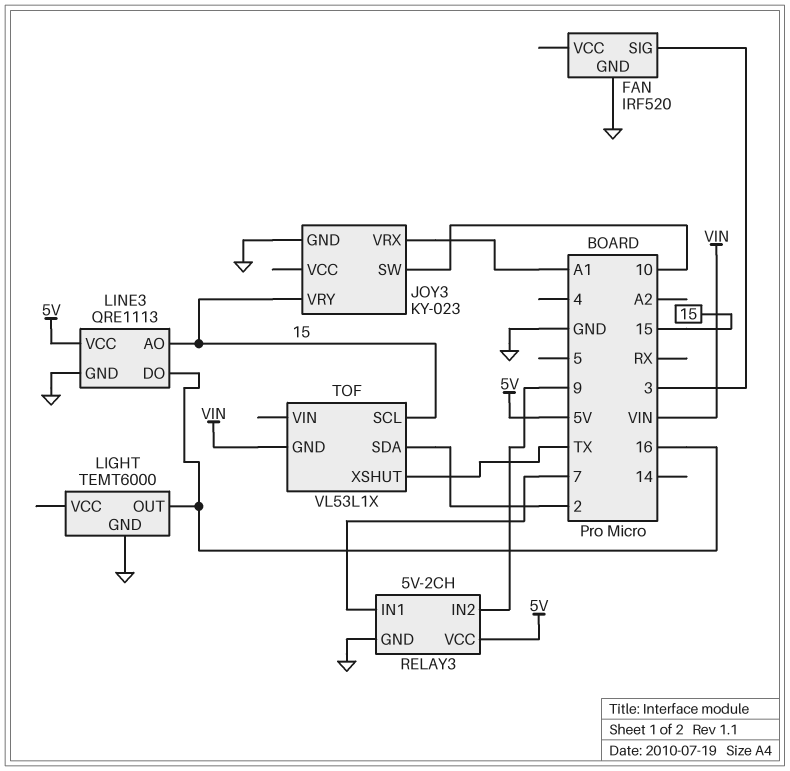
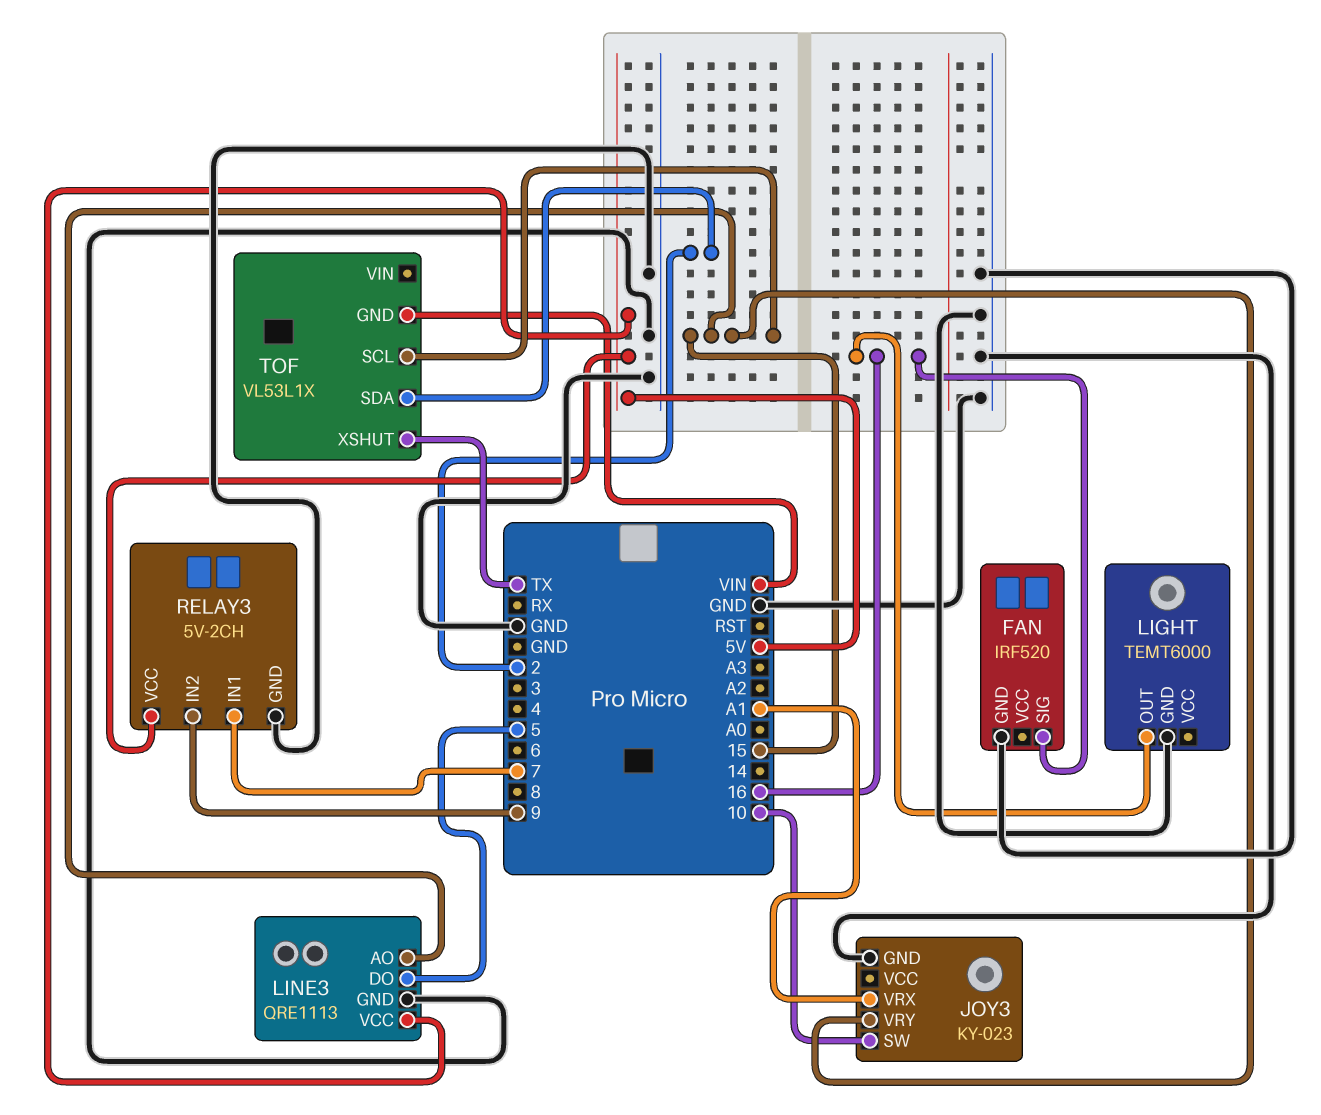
FAN pin SIG: 3 -> 16
LINE3 pin DO: 16 -> 5

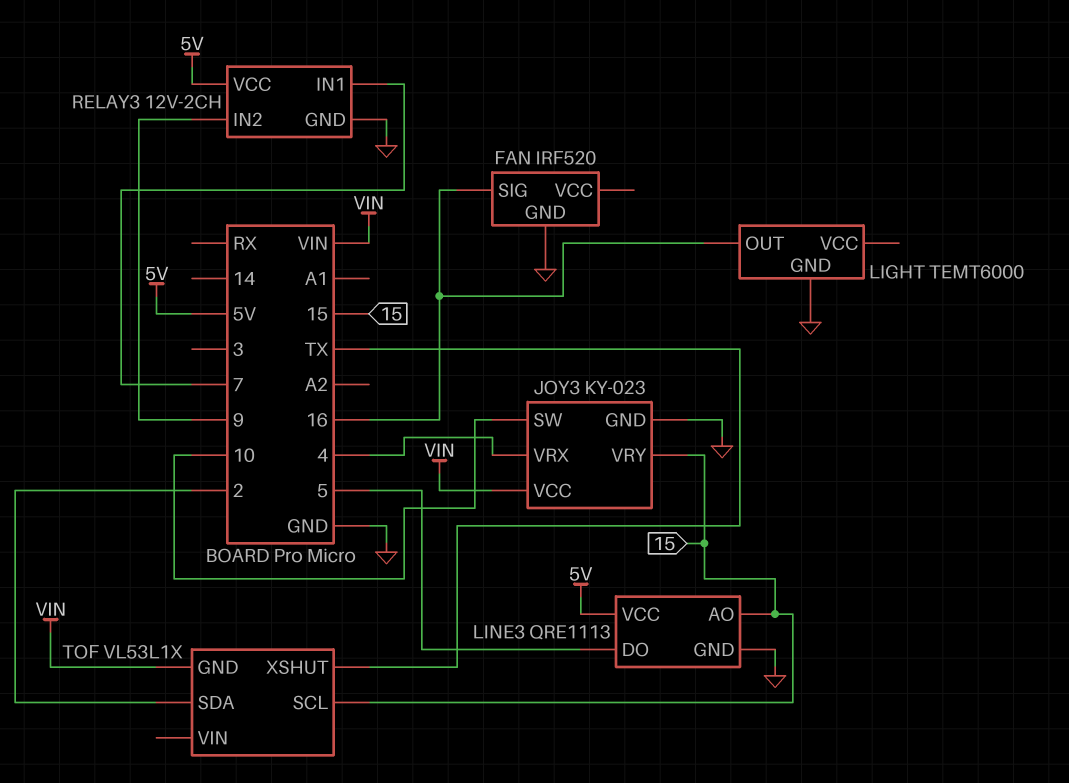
JOY3 pin VCC: none -> VIN
JOY3 pin VRX: A1 -> 4
RELAY3: 5V-2CH -> 12V-2CH

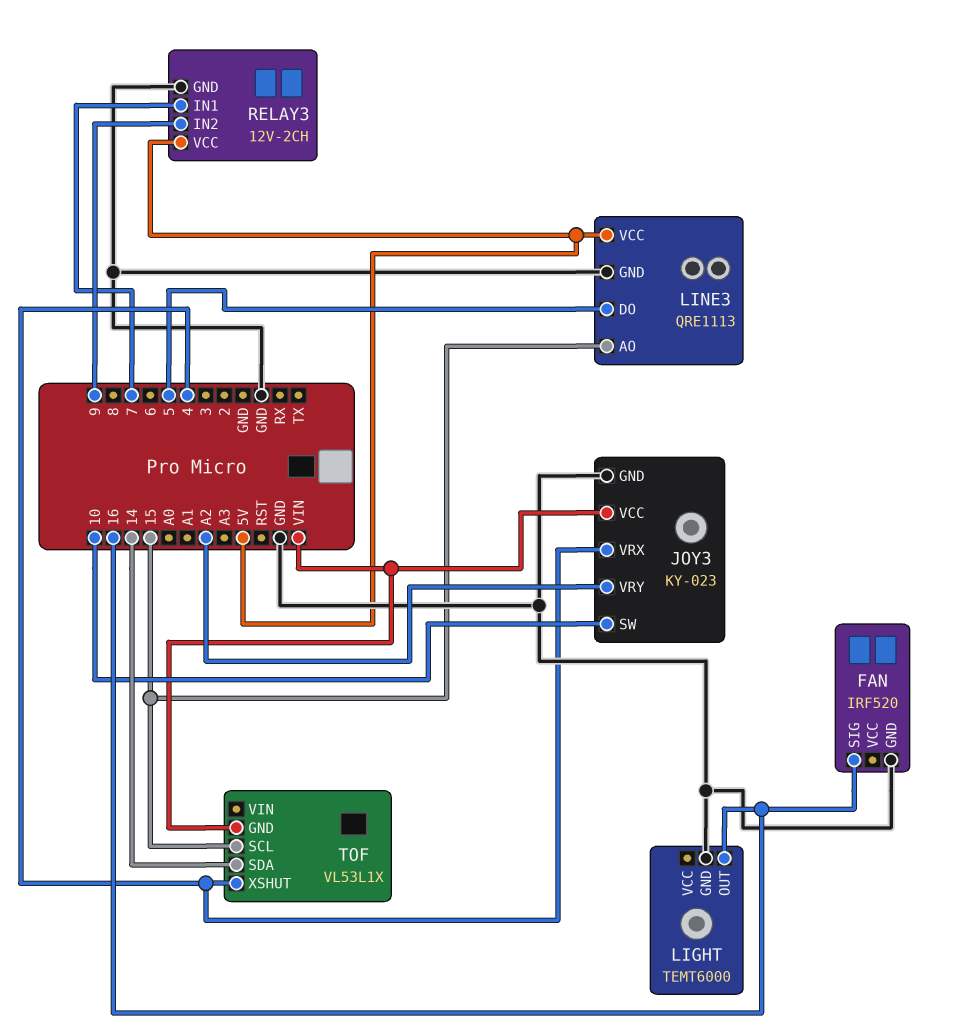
JOY3 pin VRY: 15 -> A2
TOF pin SDA: 2 -> 14
TOF pin XSHUT: TX -> 4

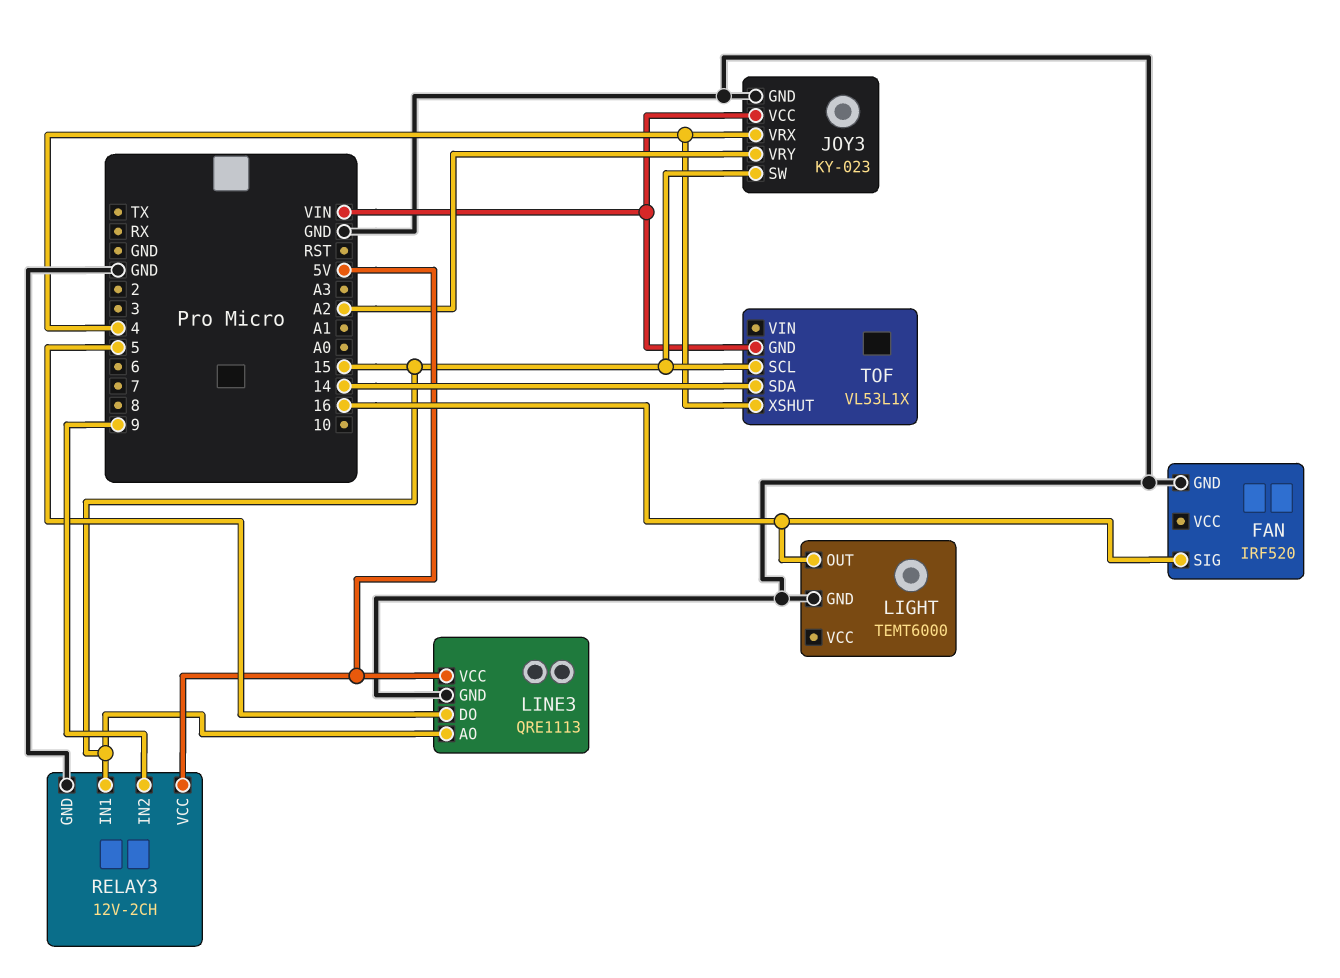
JOY3 pin SW: 10 -> 15
RELAY3 pin IN1: 7 -> 15

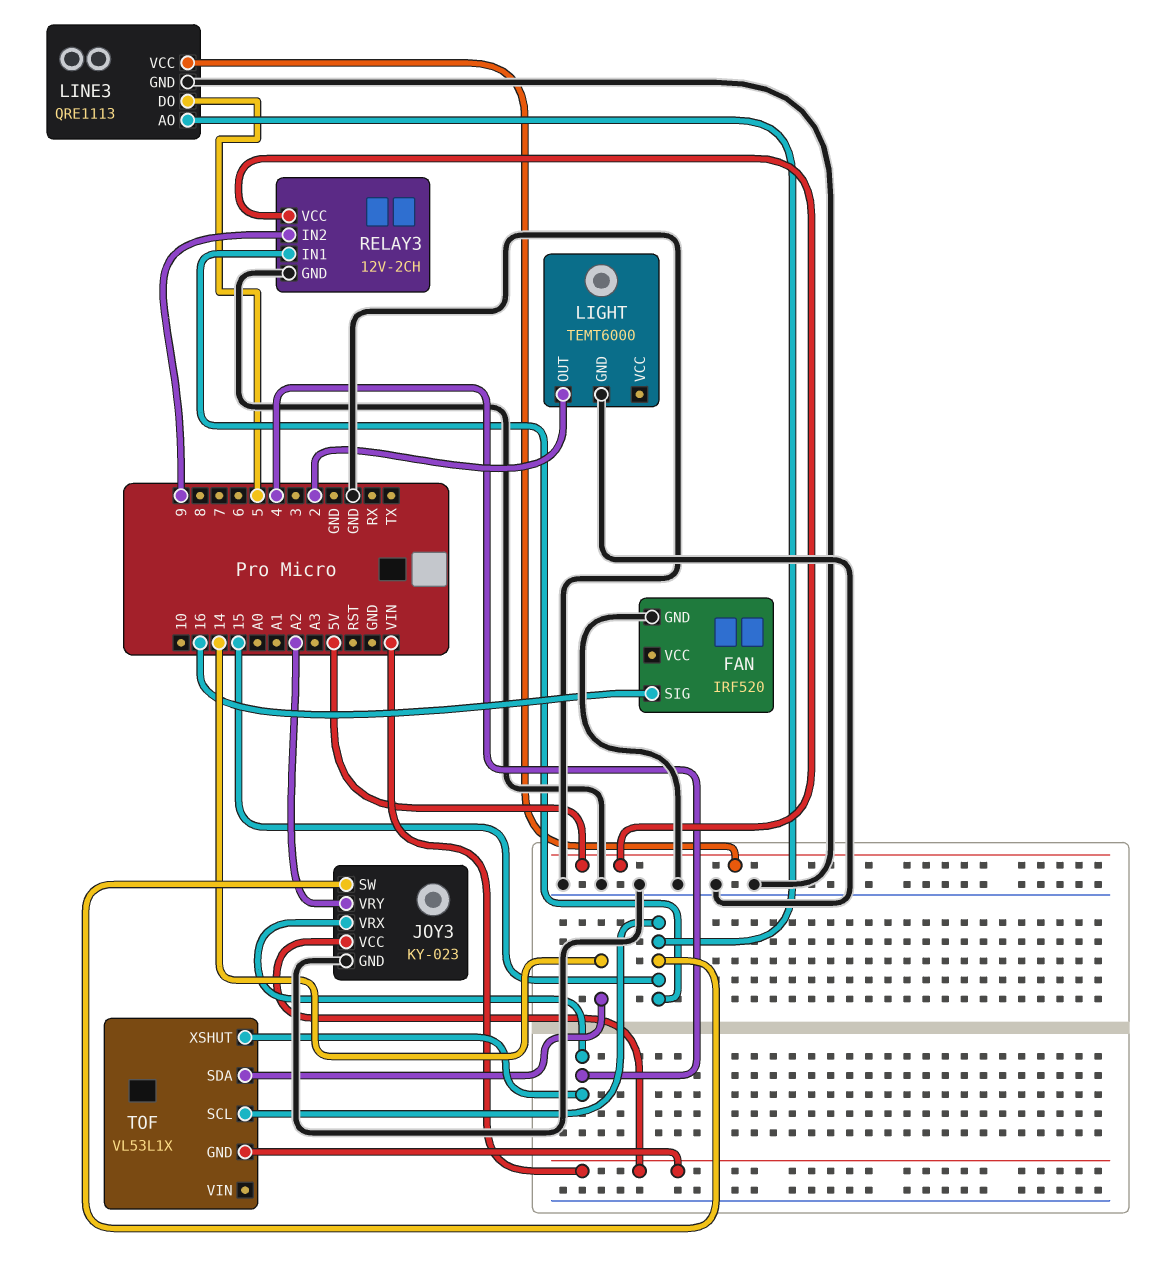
LIGHT pin OUT: 16 -> 2

